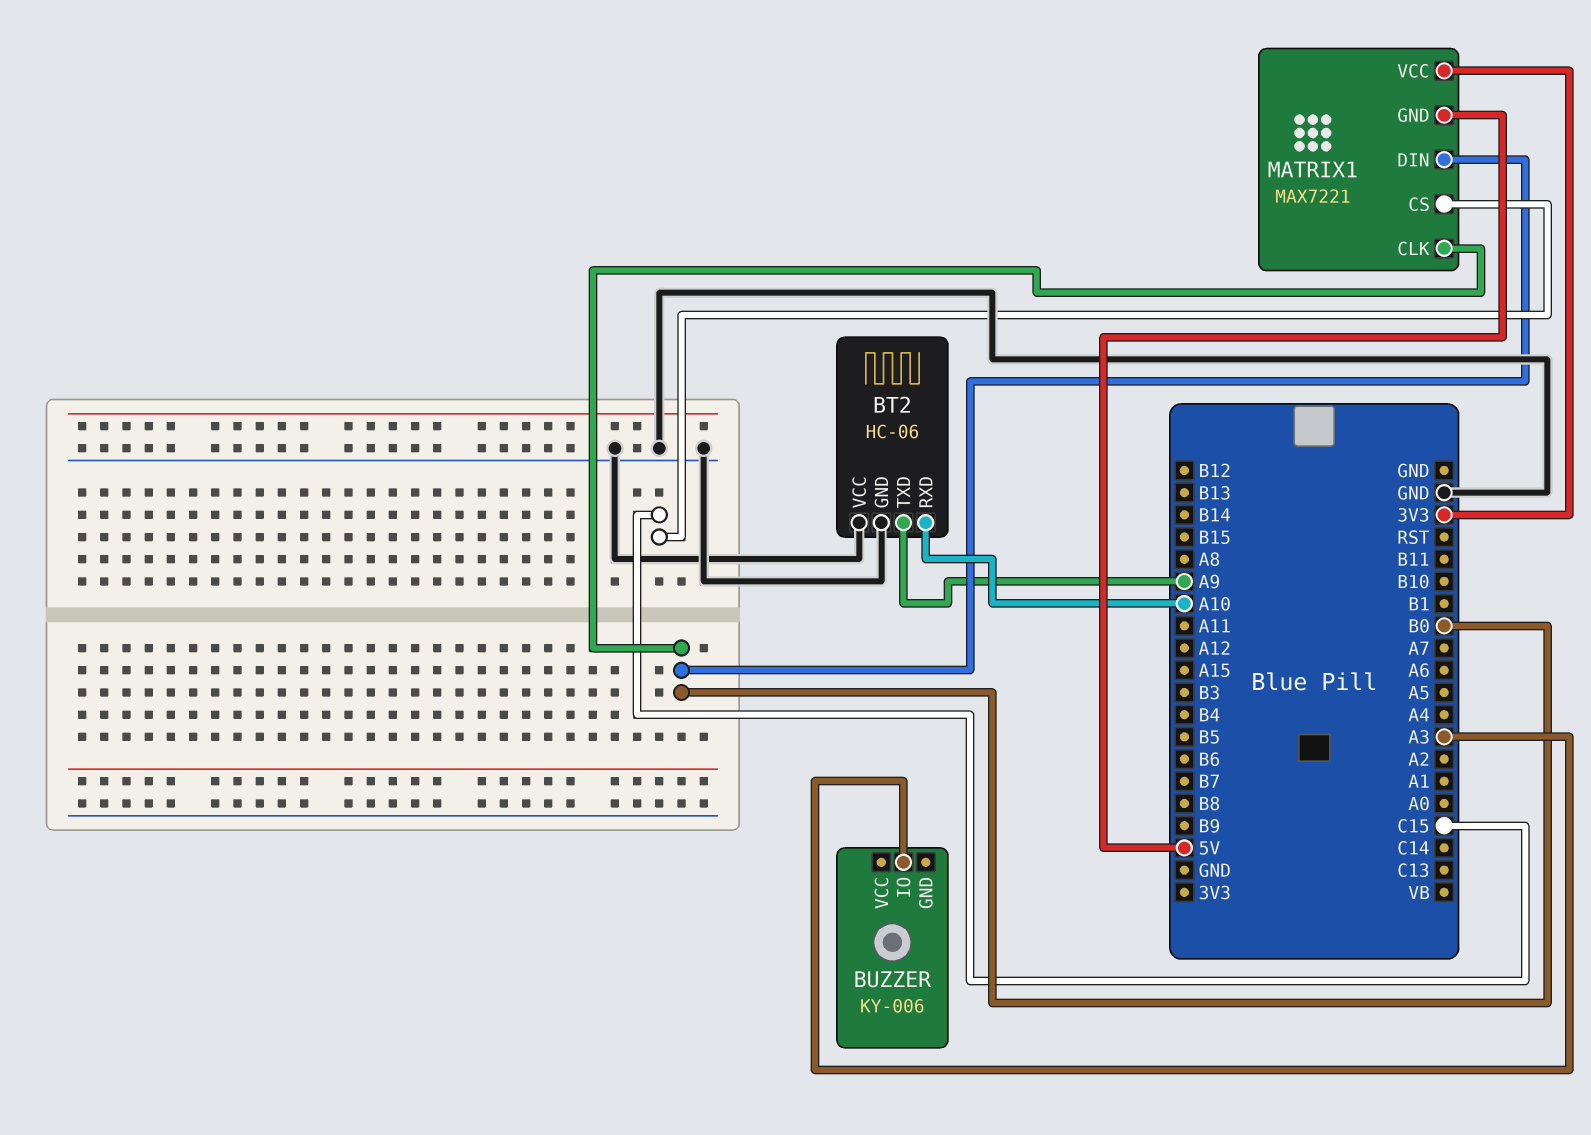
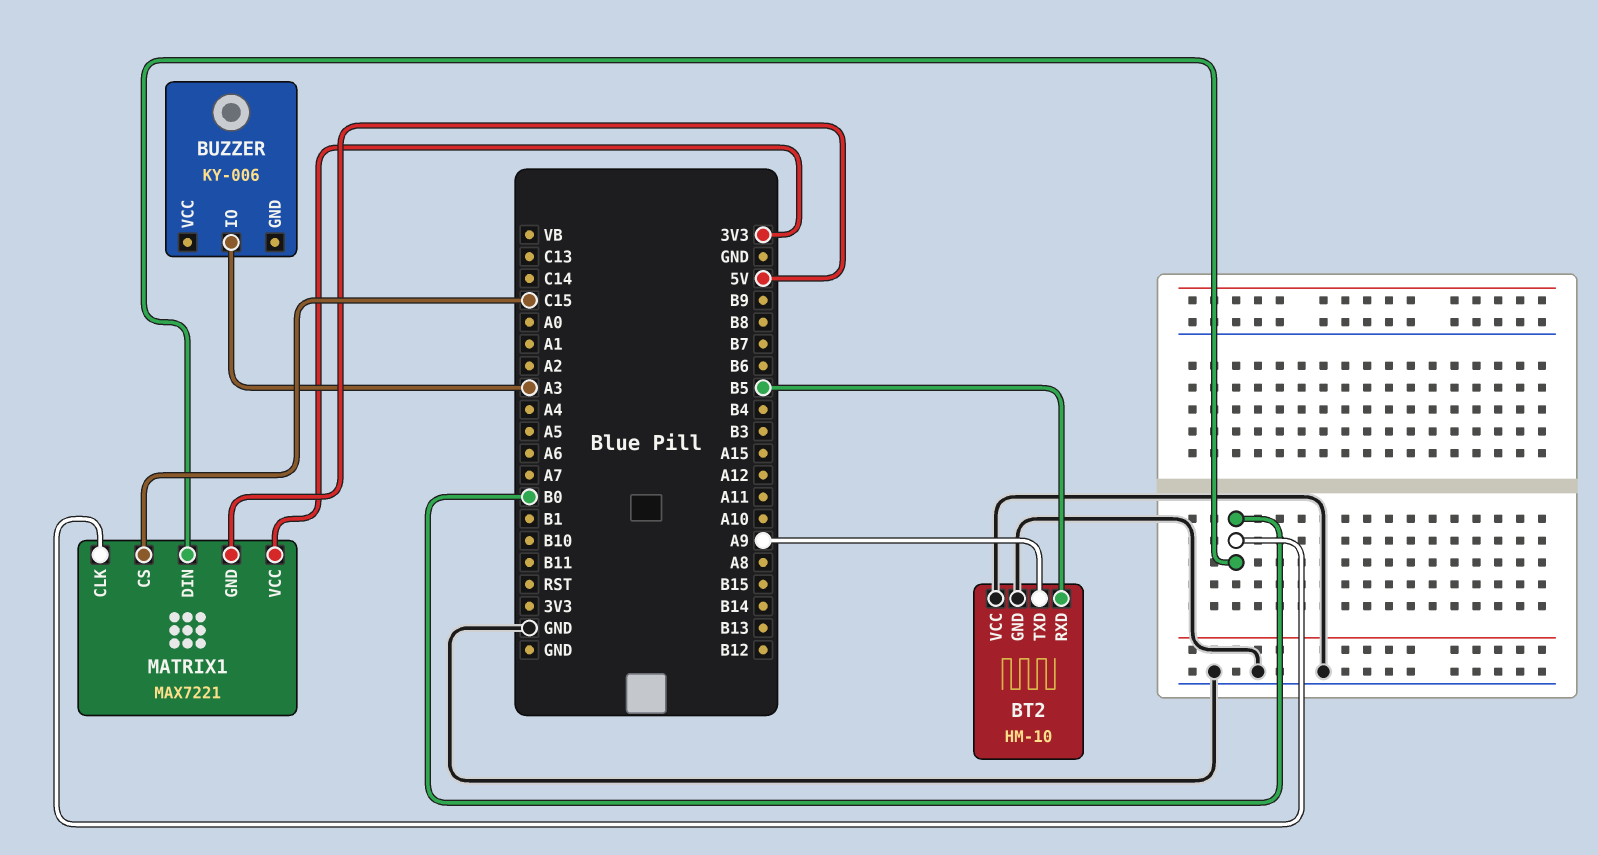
BT2: HC-06 -> HM-10
BT2 pin RXD: A10 -> B5

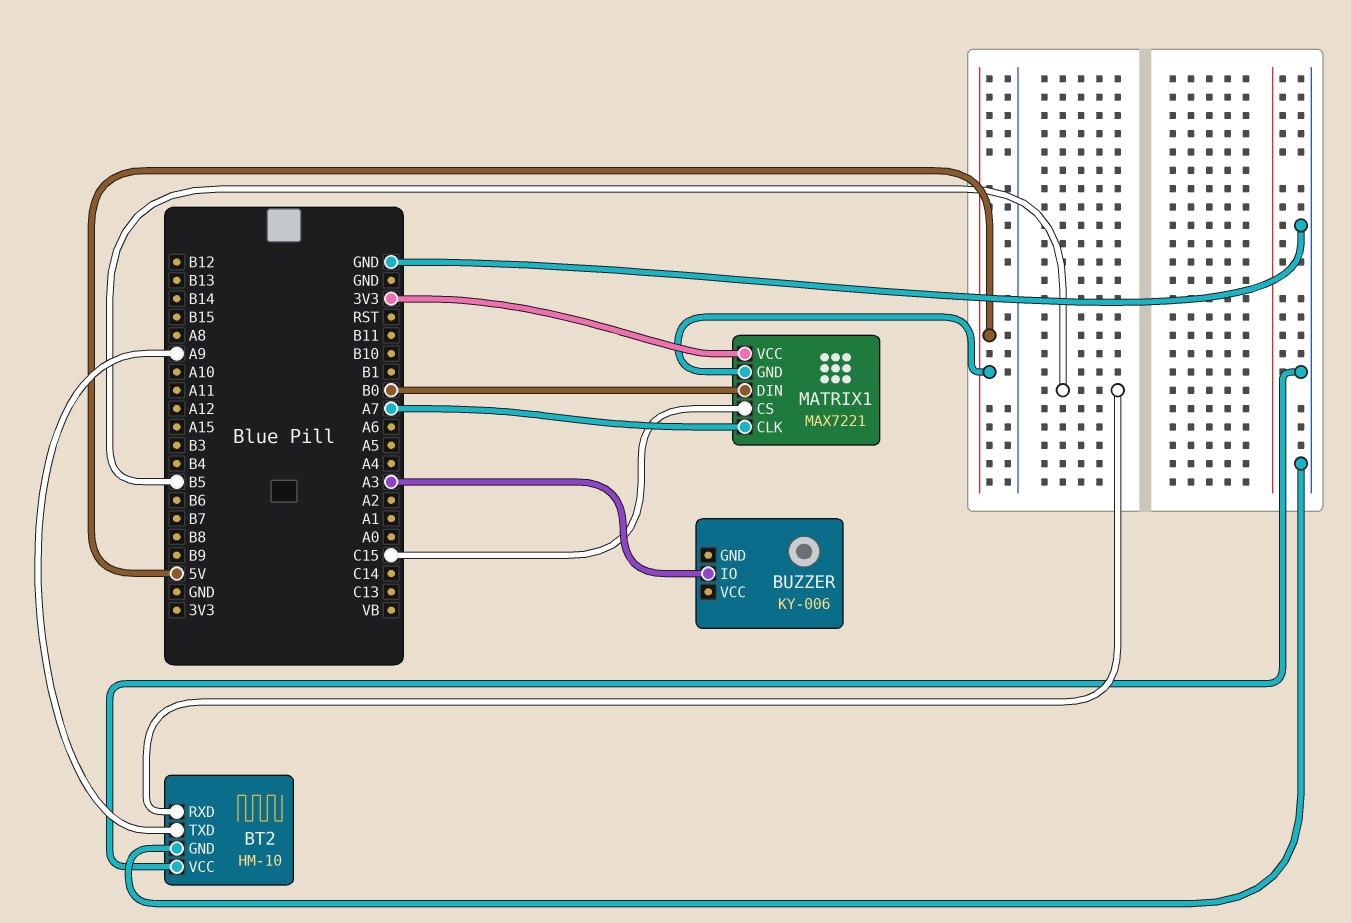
MATRIX1 pin CLK: B0 -> A7

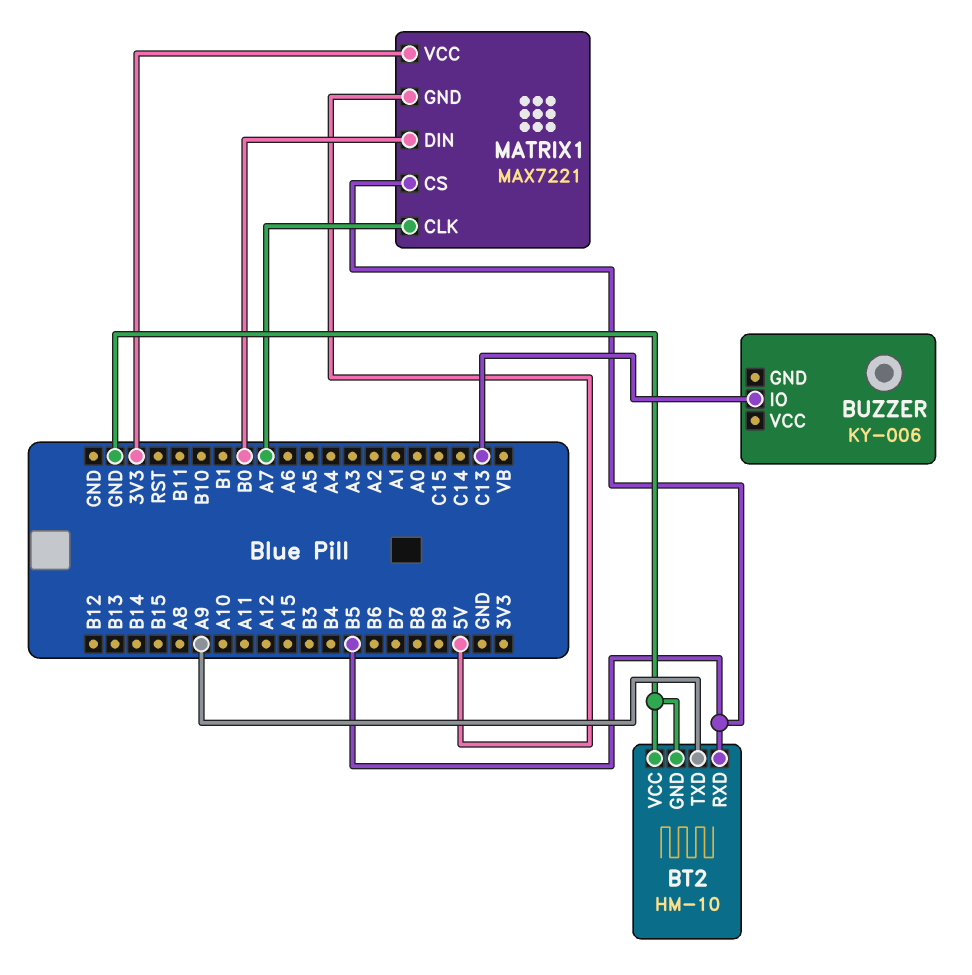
BUZZER pin IO: A3 -> C13
MATRIX1 pin CS: C15 -> B5

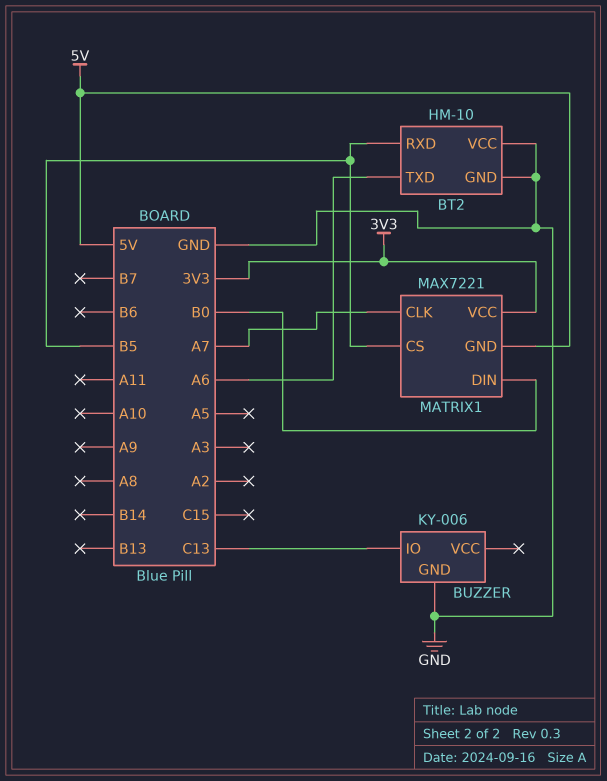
BT2 pin TXD: A9 -> A6
BUZZER pin GND: none -> GND

